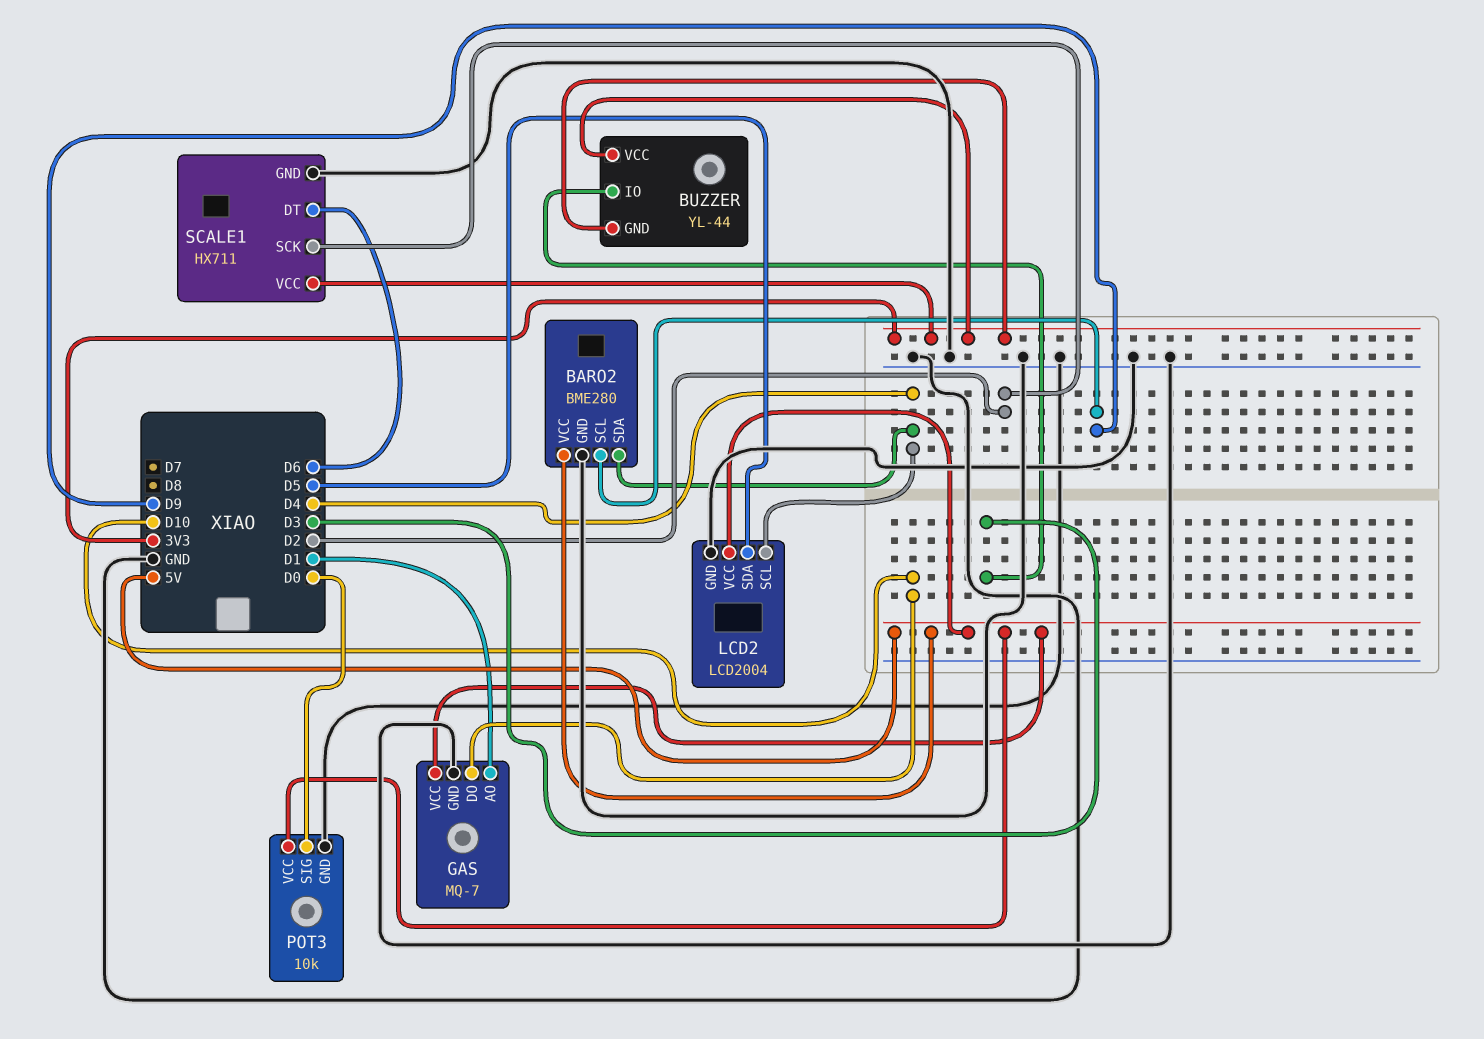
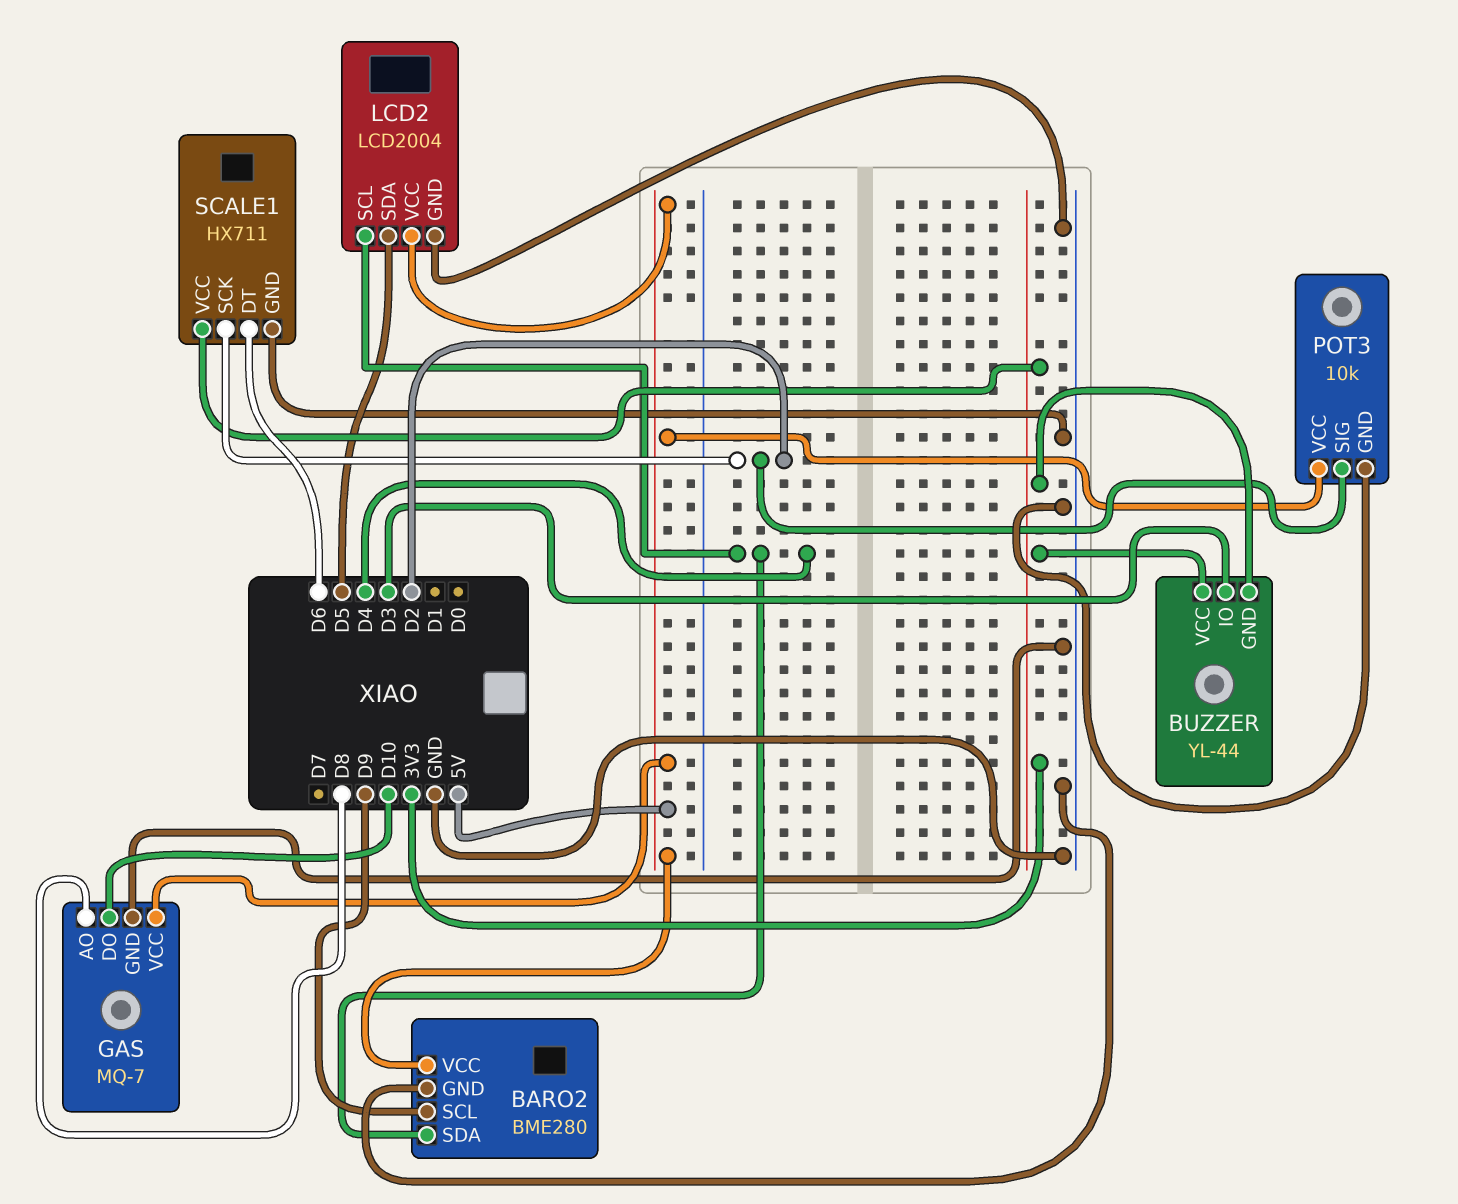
GAS pin AO: D1 -> D8
POT3 pin SIG: D0 -> D2

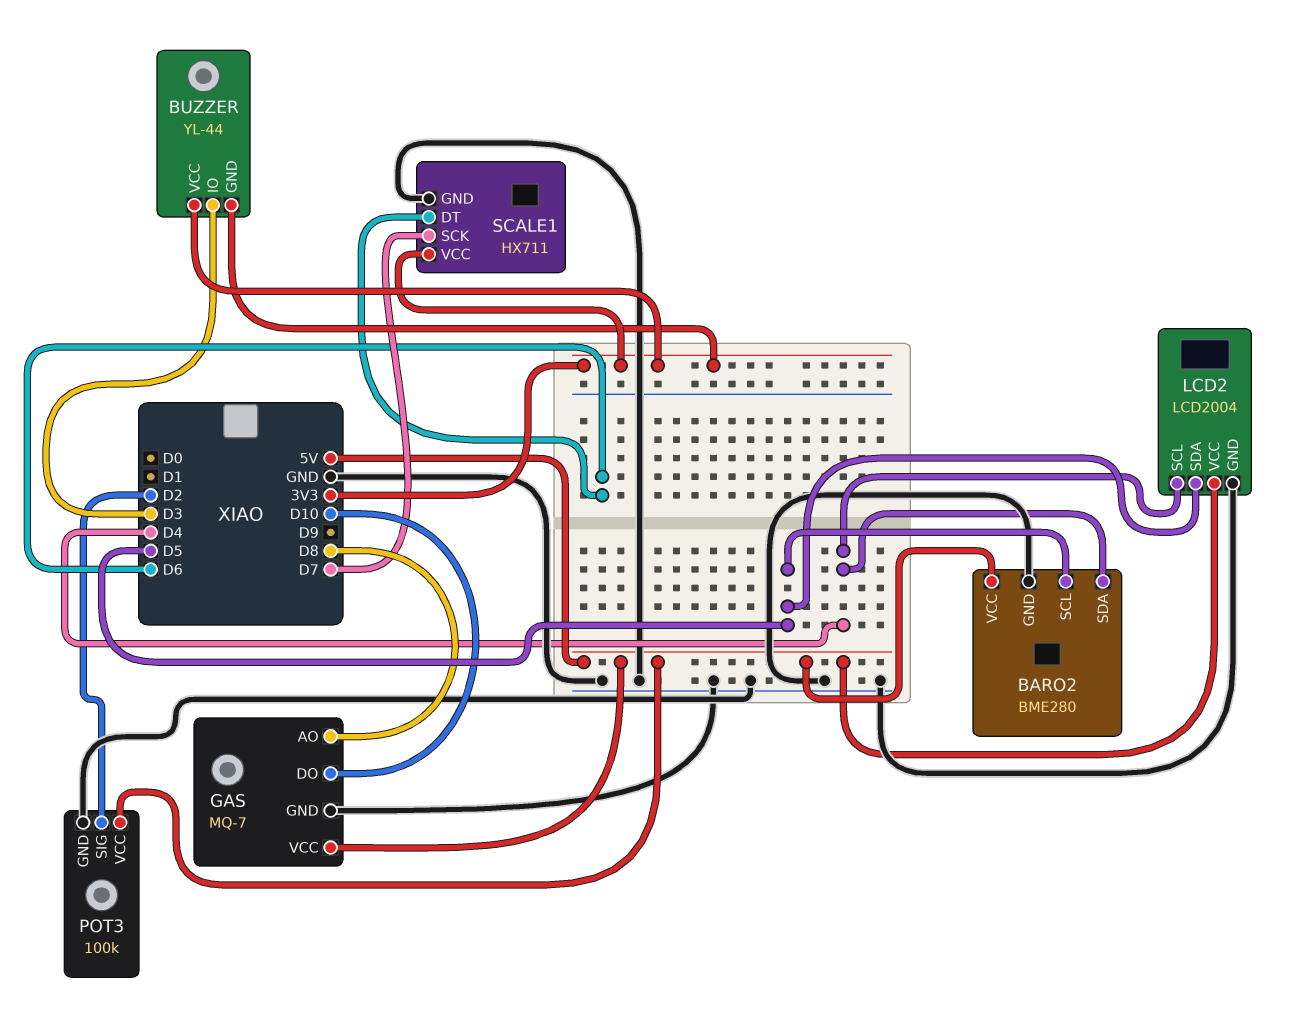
BARO2 pin SCL: D9 -> D5
POT3: 10k -> 100k
SCALE1 pin SCK: D2 -> D7

